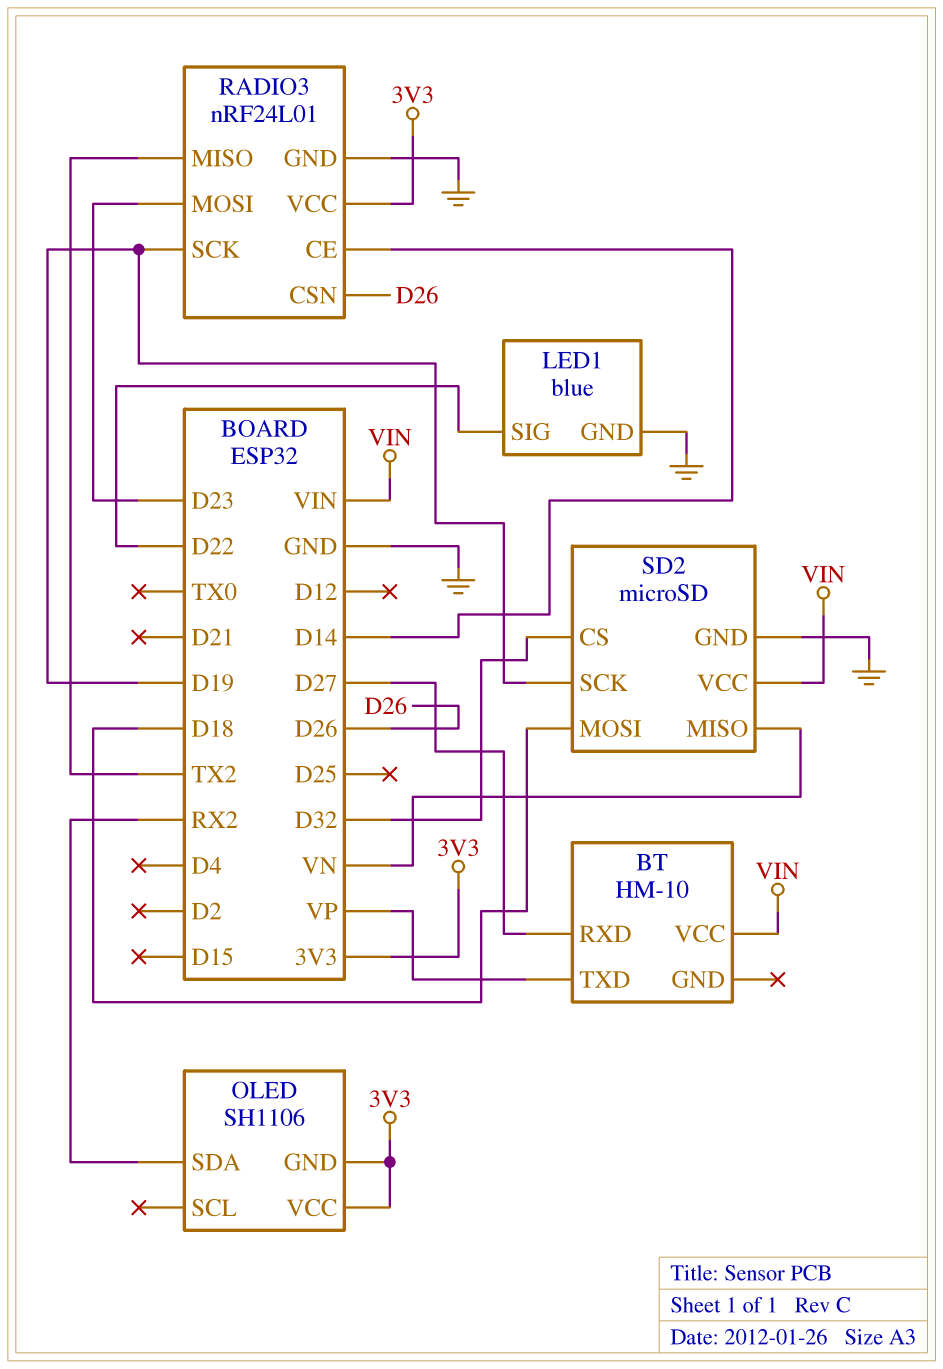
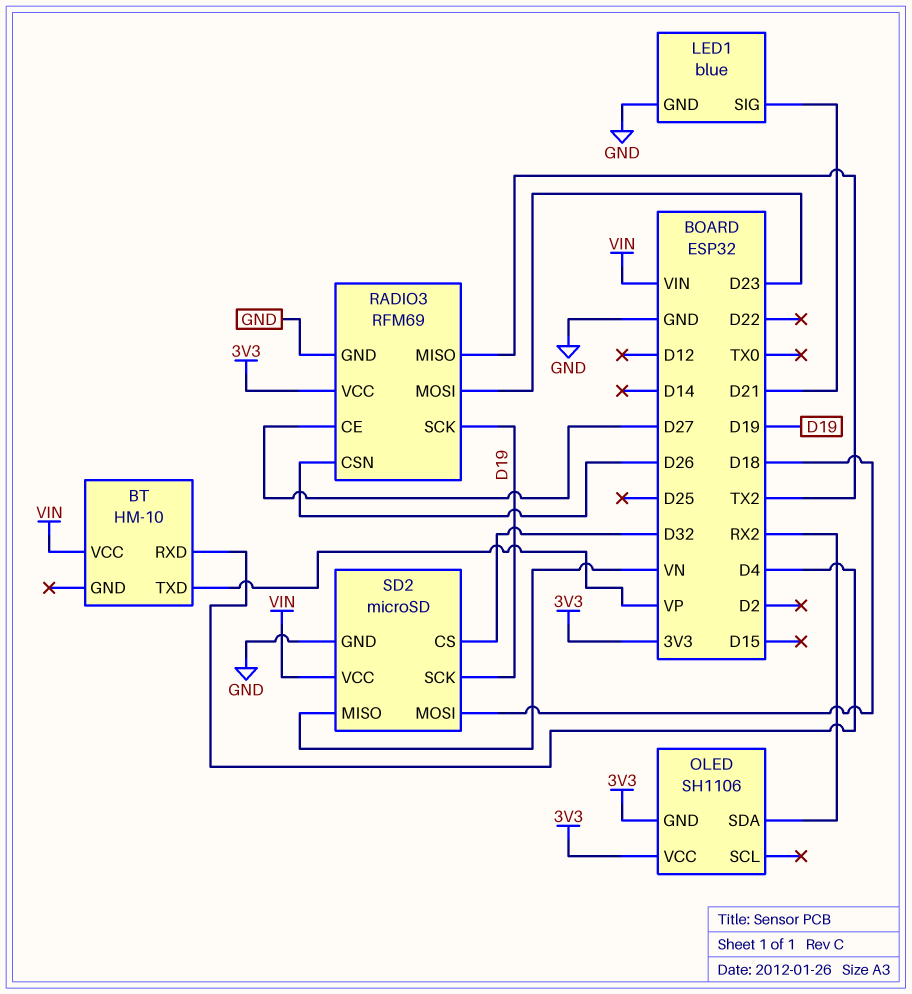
BT pin RXD: D27 -> D4
LED1 pin SIG: D22 -> D21
RADIO3: nRF24L01 -> RFM69
RADIO3 pin CE: D14 -> D27

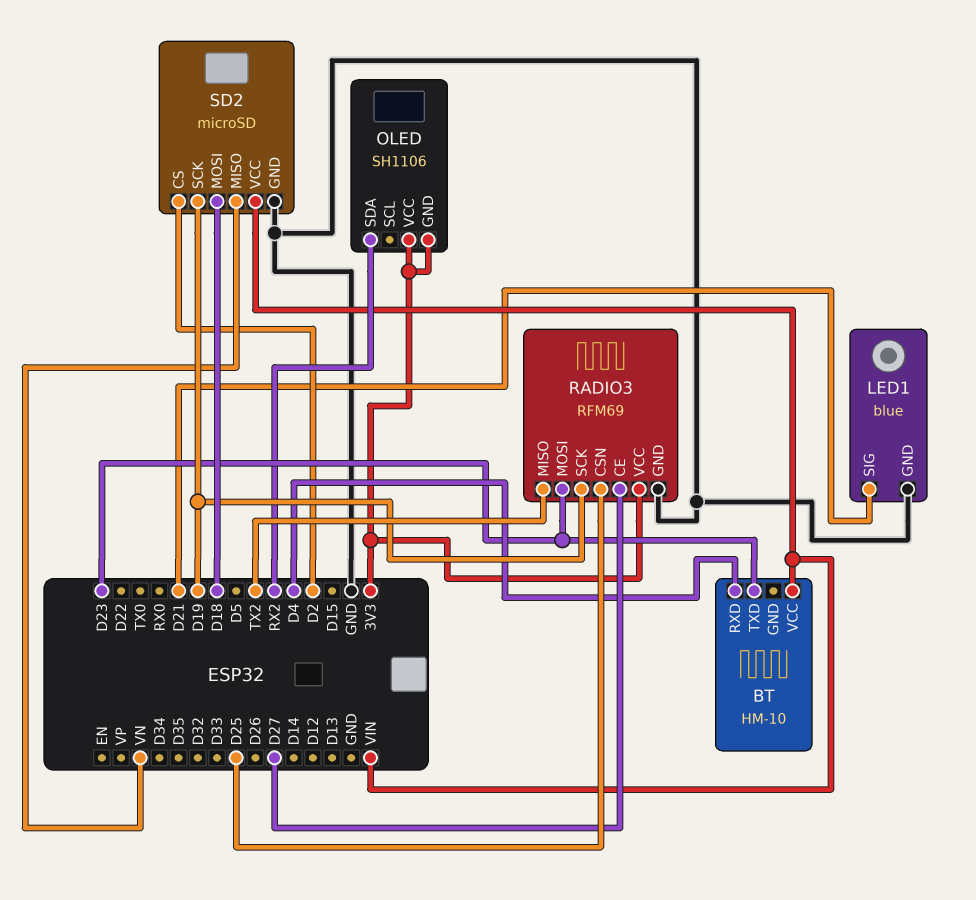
BT pin TXD: VP -> D23
RADIO3 pin CSN: D26 -> D25
SD2 pin CS: D32 -> D2

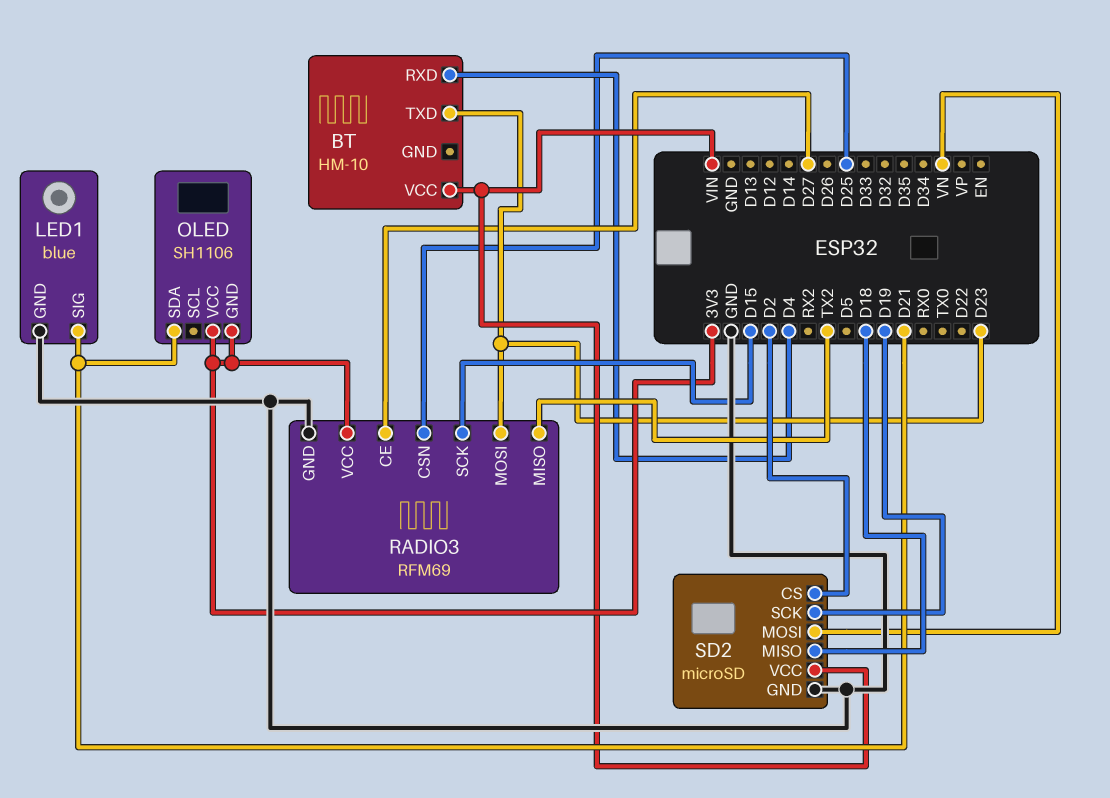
OLED pin SDA: RX2 -> D21
RADIO3 pin SCK: D19 -> D15
SD2 pin MISO: VN -> D18
SD2 pin MOSI: D18 -> VN

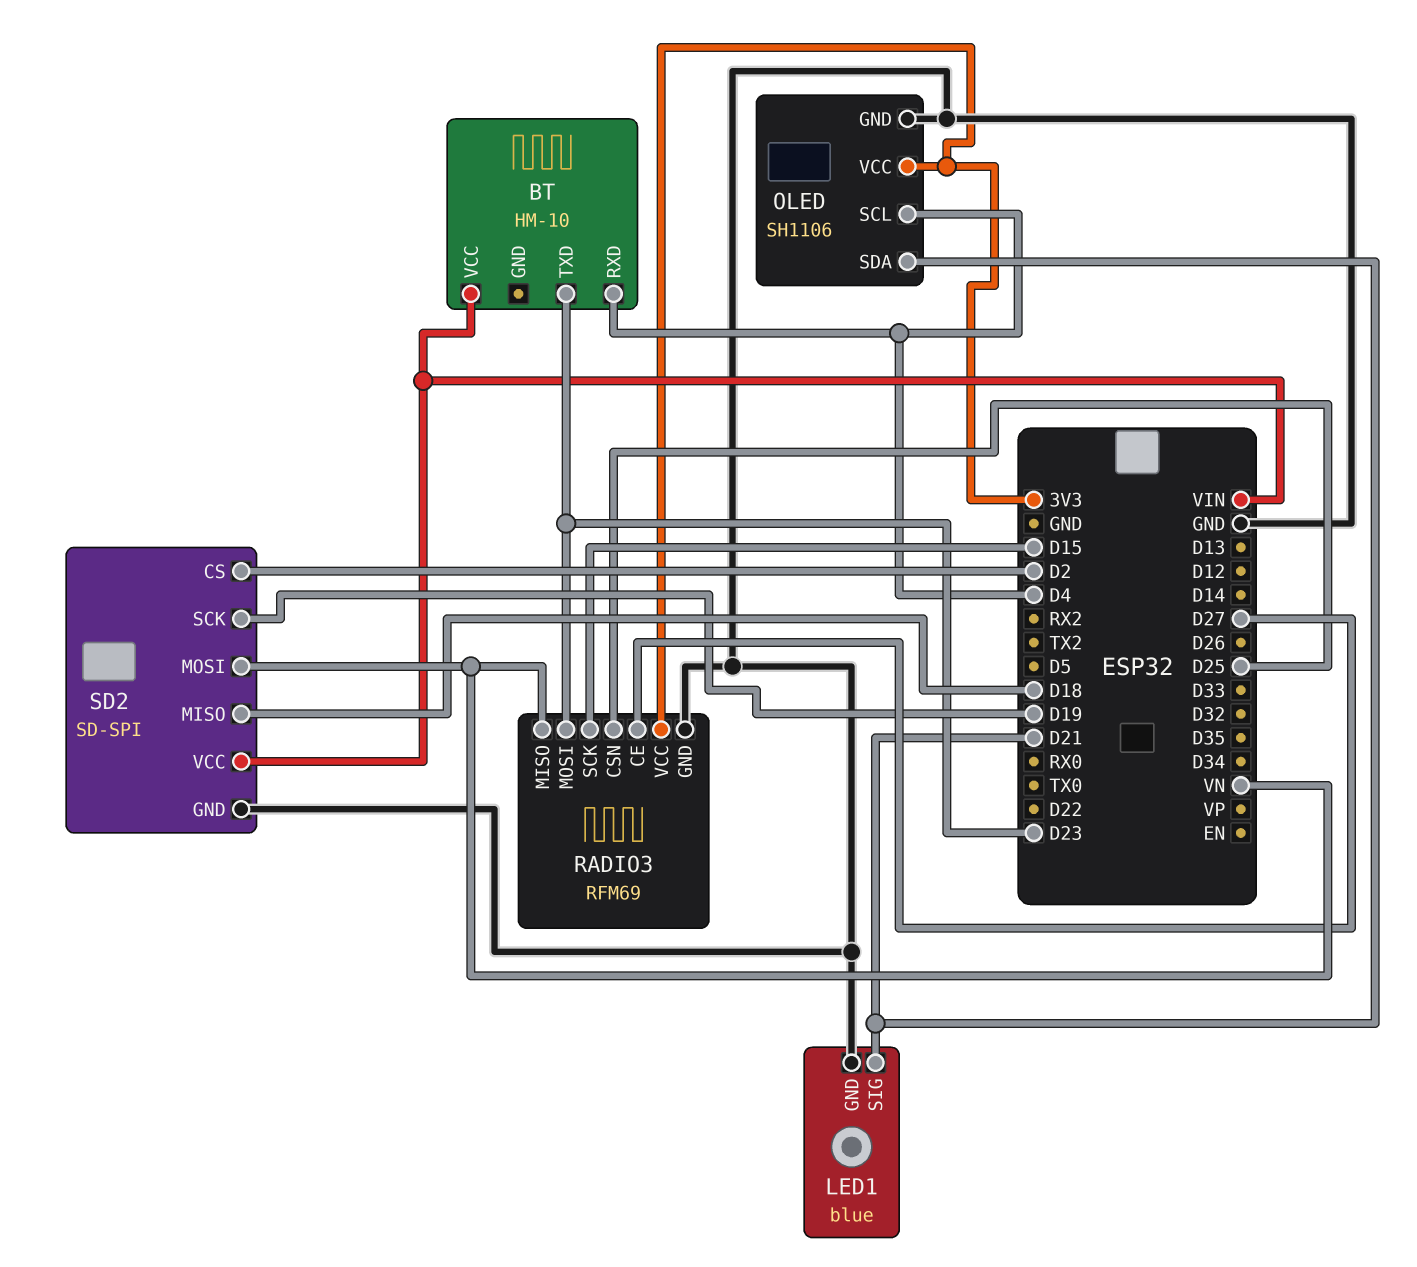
OLED pin GND: 3V3 -> GND
OLED pin SCL: none -> D4
RADIO3 pin MISO: TX2 -> VN
SD2: microSD -> SD-SPI

